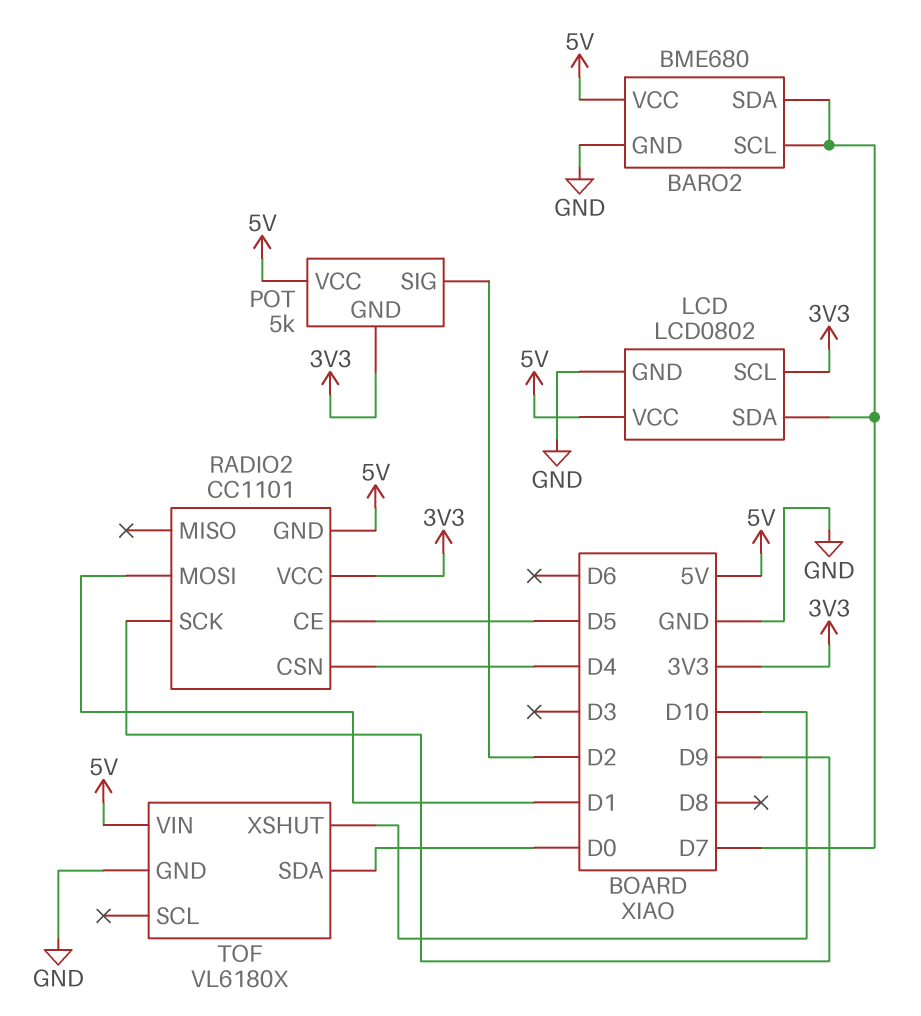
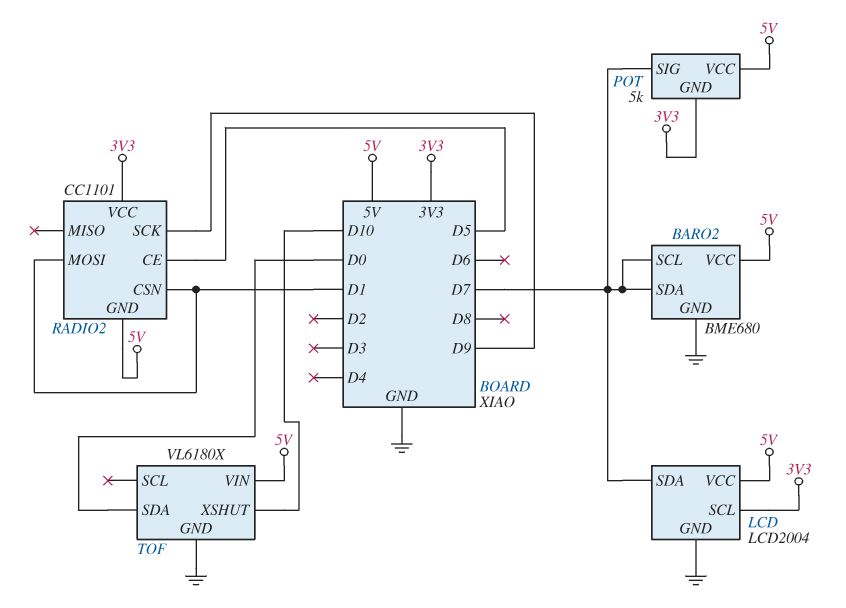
LCD: LCD0802 -> LCD2004
POT pin SIG: D2 -> D7
RADIO2 pin CSN: D4 -> D1

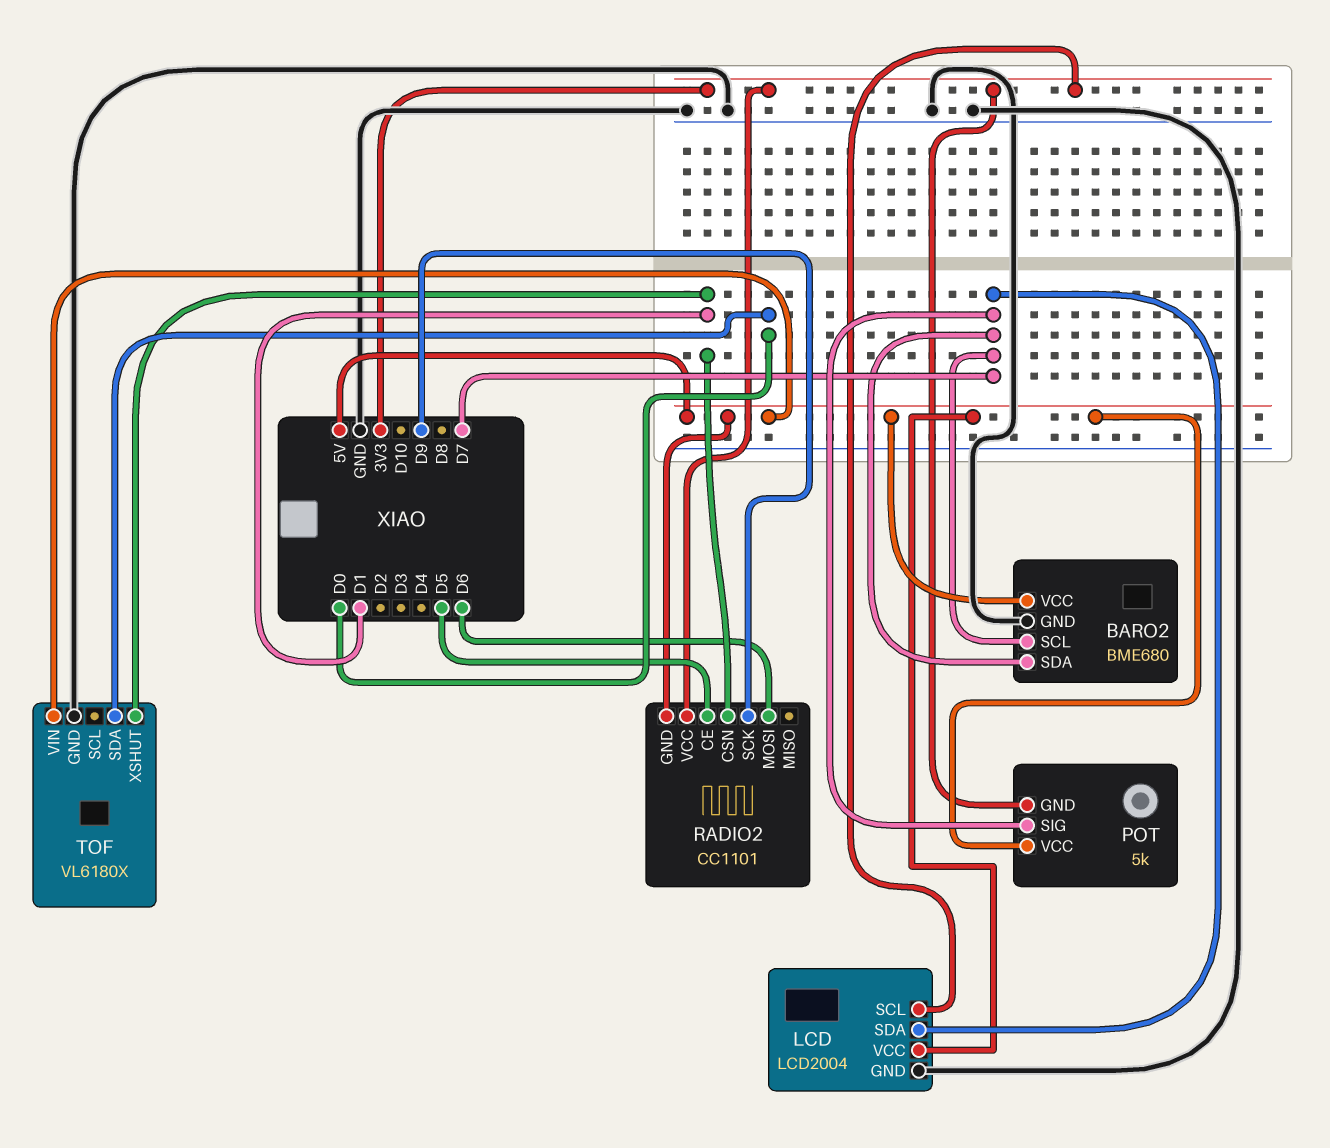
RADIO2 pin MOSI: D1 -> D6
TOF pin XSHUT: D10 -> D1

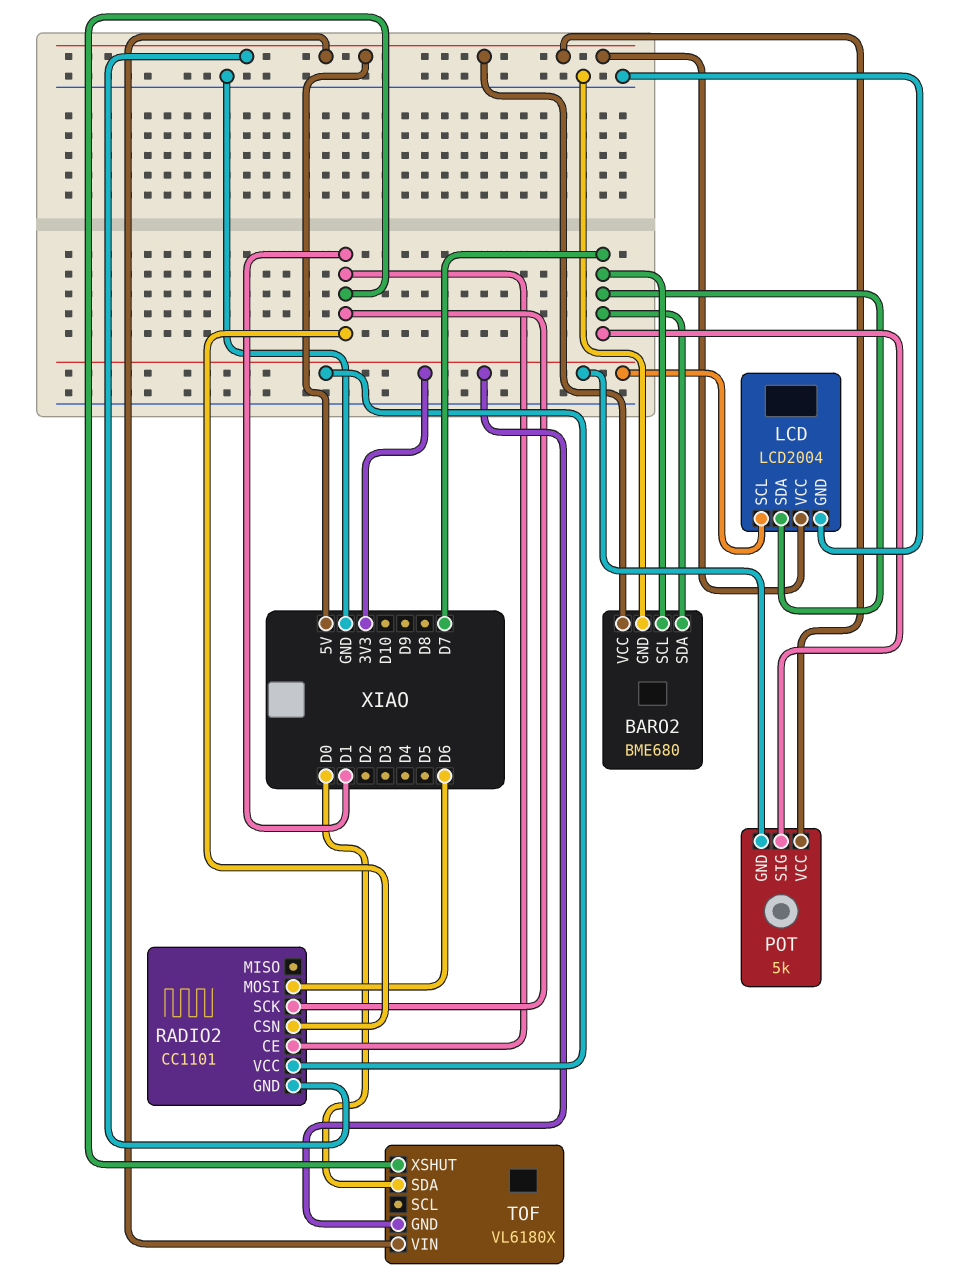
RADIO2 pin CE: D5 -> D1
RADIO2 pin SCK: D9 -> D1
TOF pin GND: GND -> 3V3

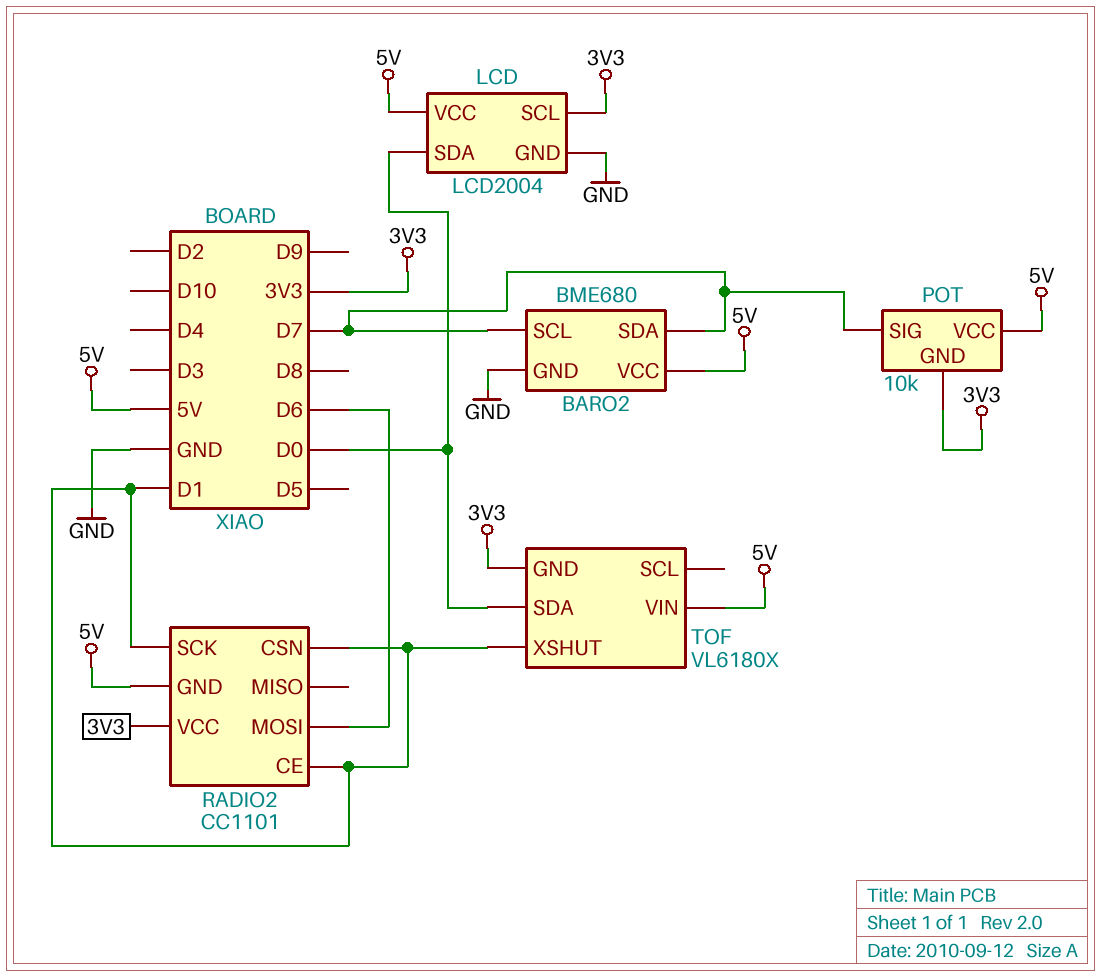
LCD pin SDA: D7 -> D0
POT: 5k -> 10k

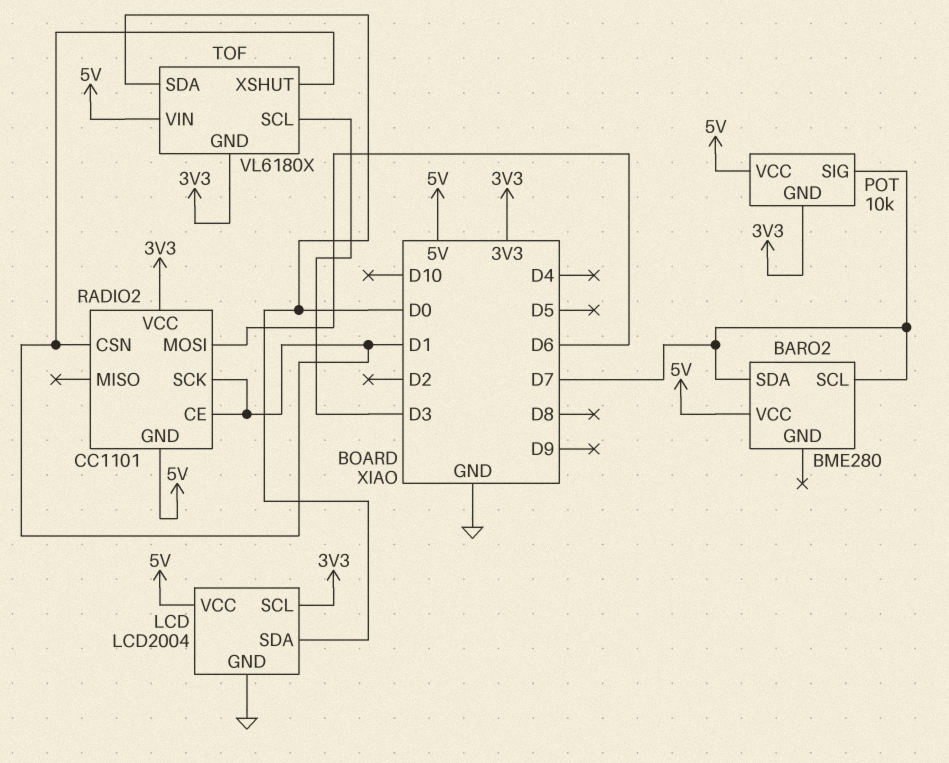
BARO2: BME680 -> BME280
BARO2 pin GND: GND -> none
TOF pin SCL: none -> D3

